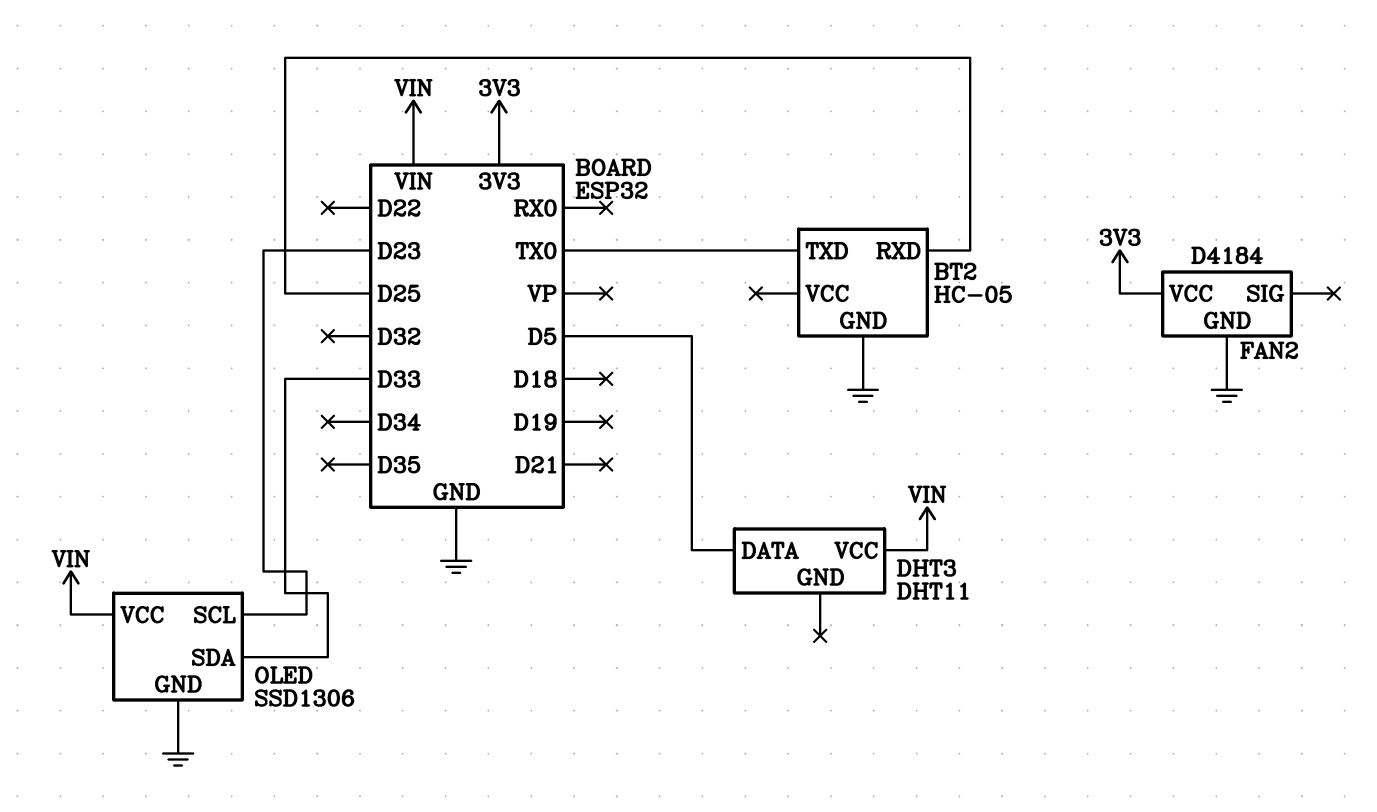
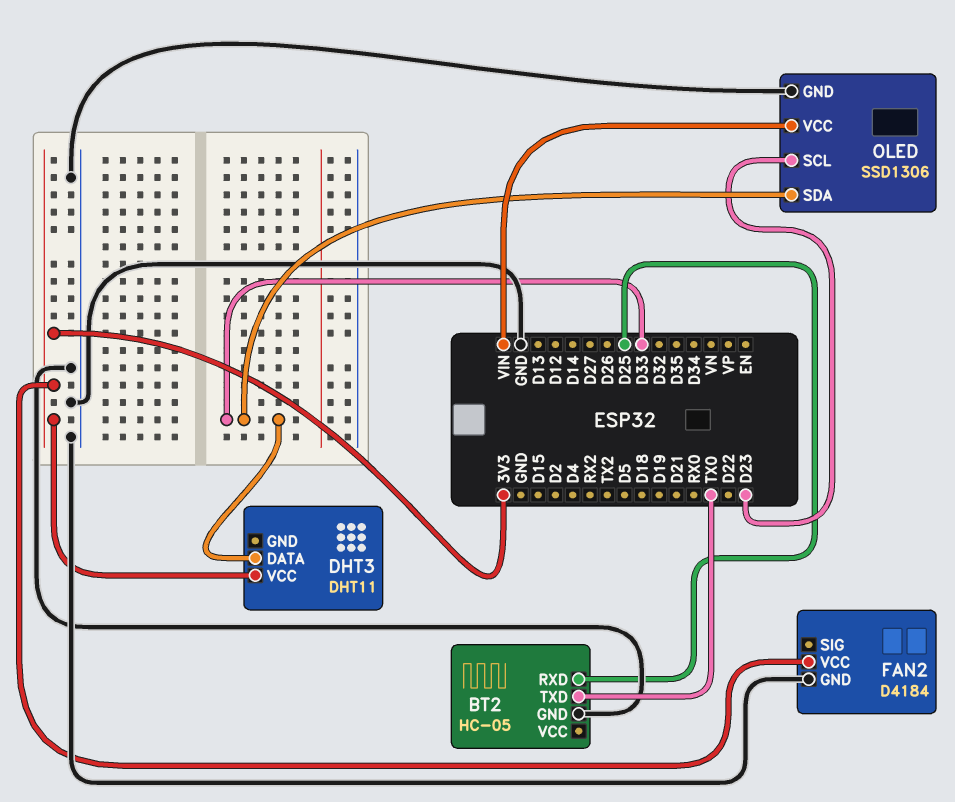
DHT3 pin DATA: D5 -> D33
DHT3 pin VCC: VIN -> 3V3

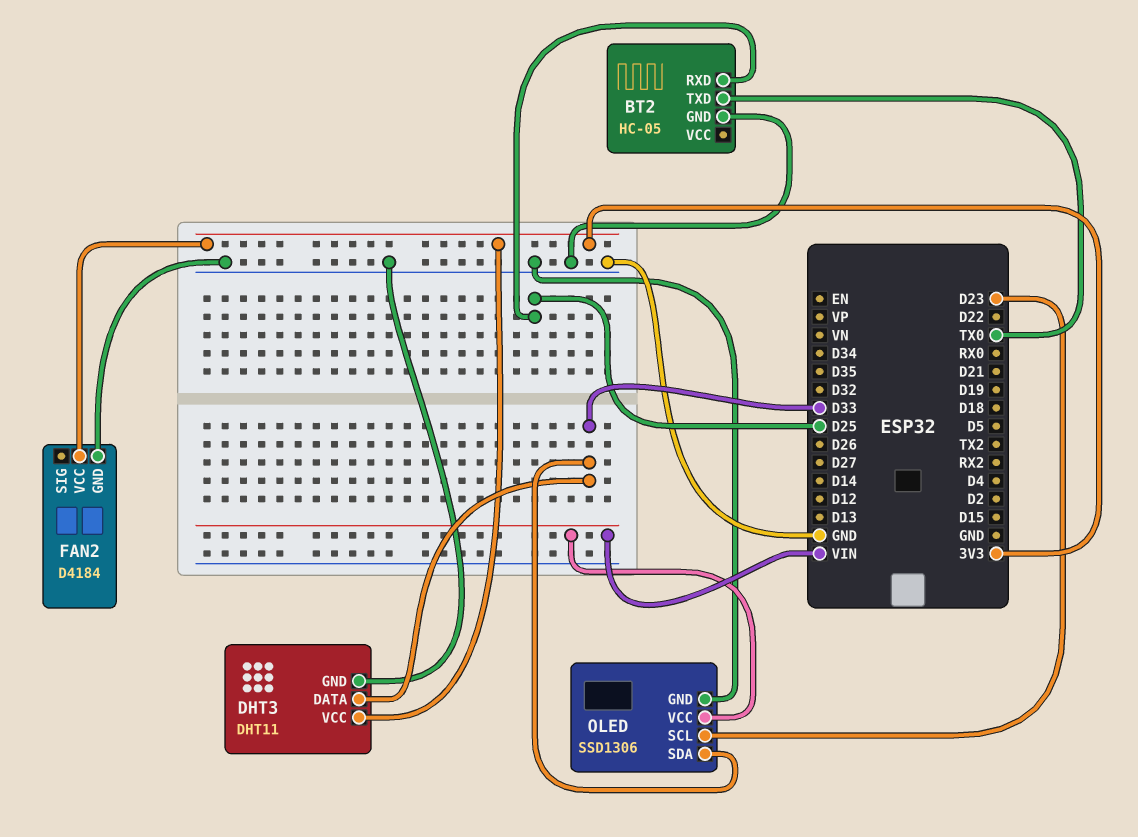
DHT3 pin GND: none -> GND

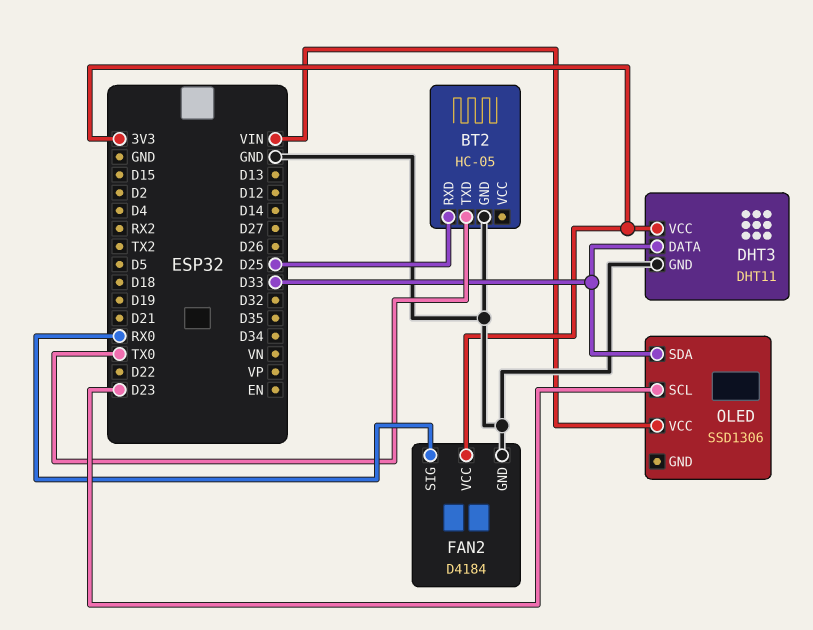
FAN2 pin SIG: none -> RX0
OLED pin GND: GND -> none

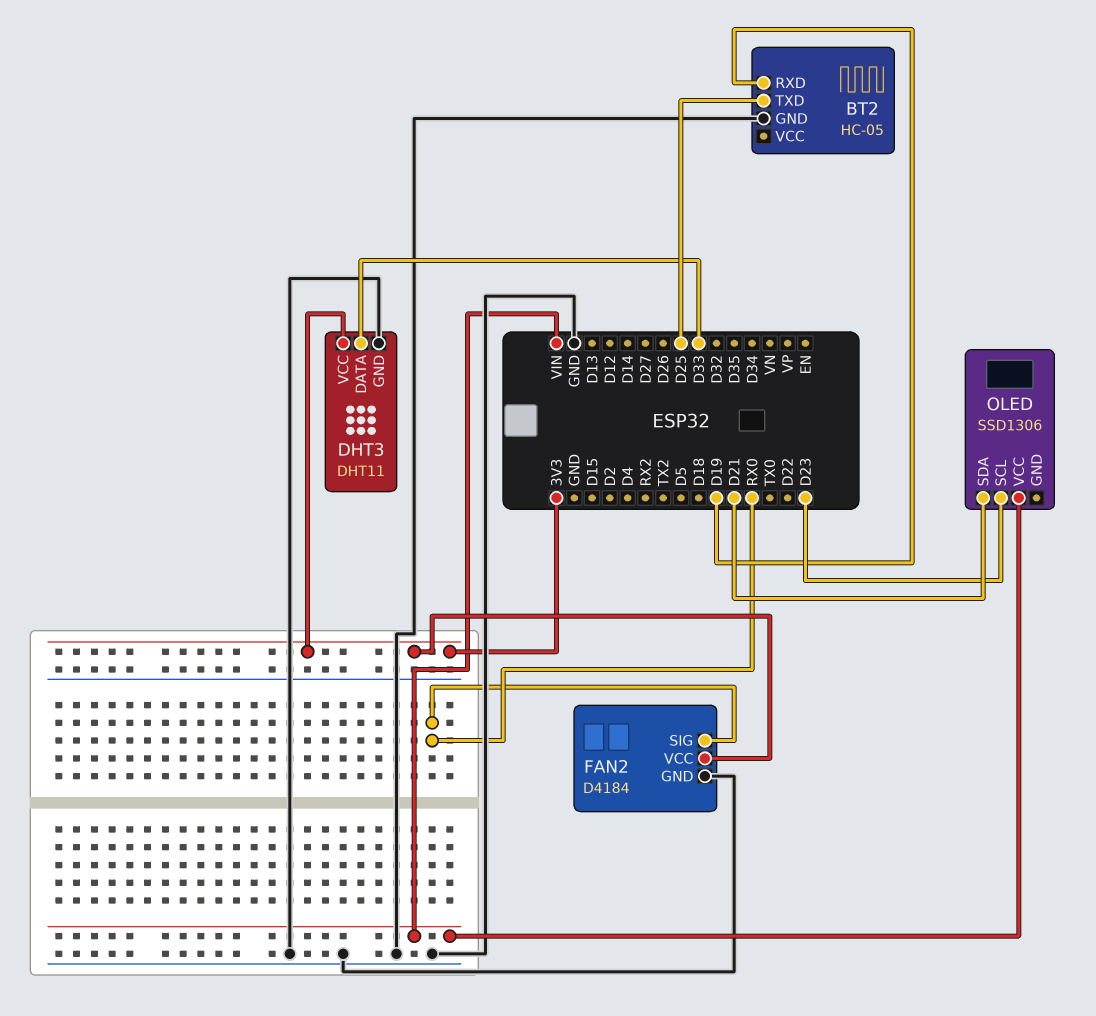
BT2 pin RXD: D25 -> D19
BT2 pin TXD: TX0 -> D25
OLED pin SDA: D33 -> D21

